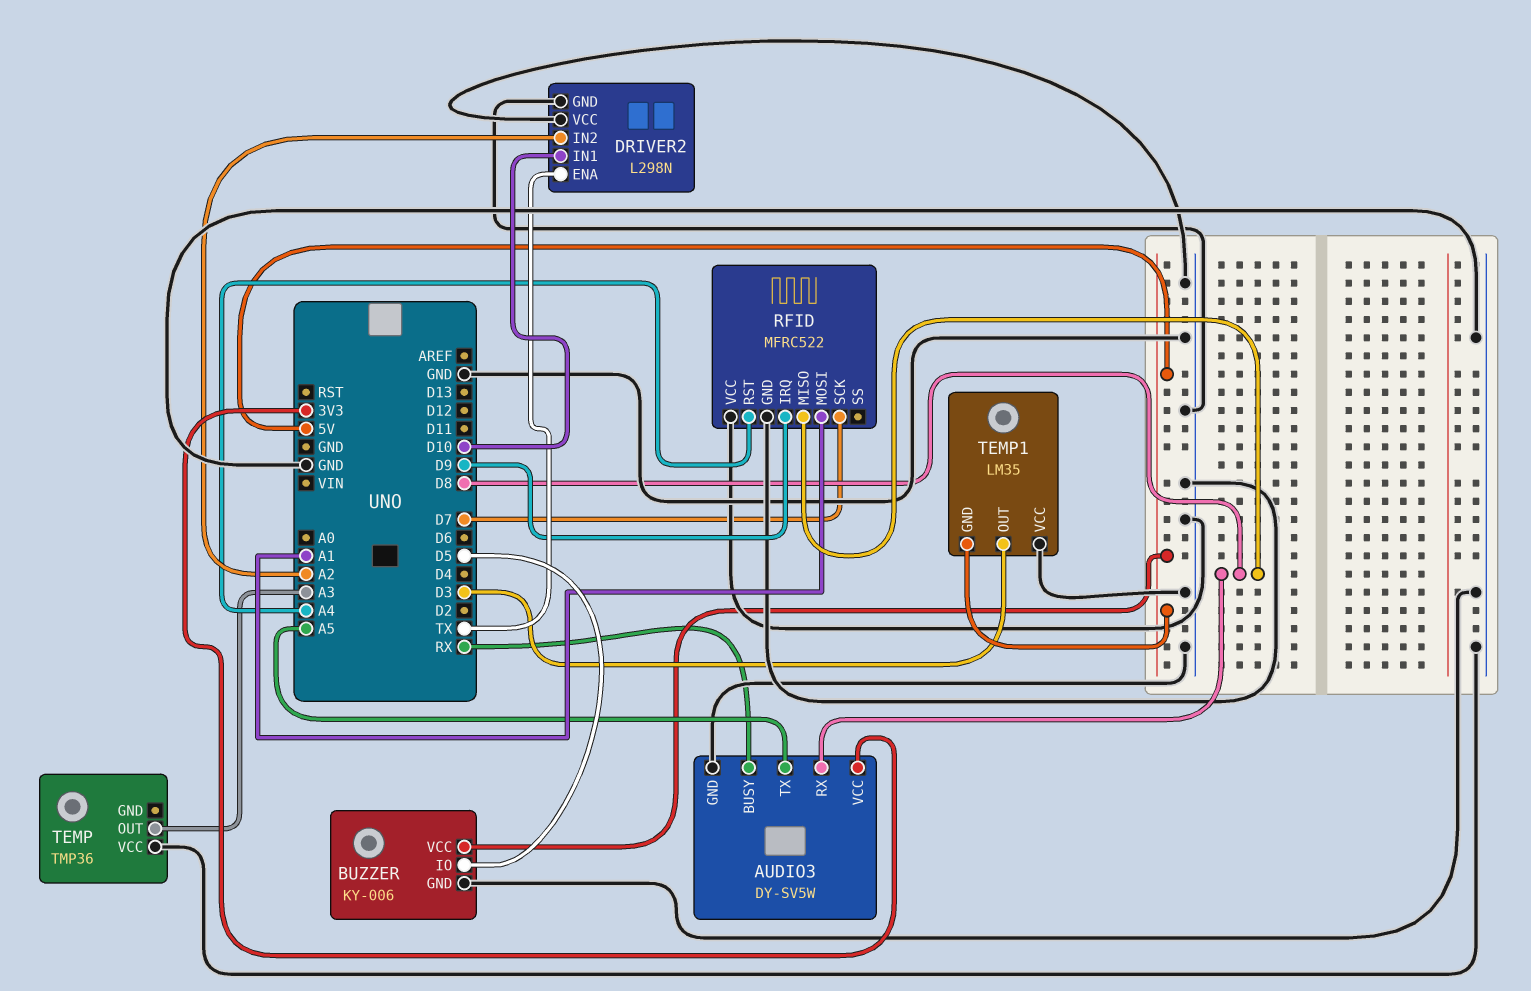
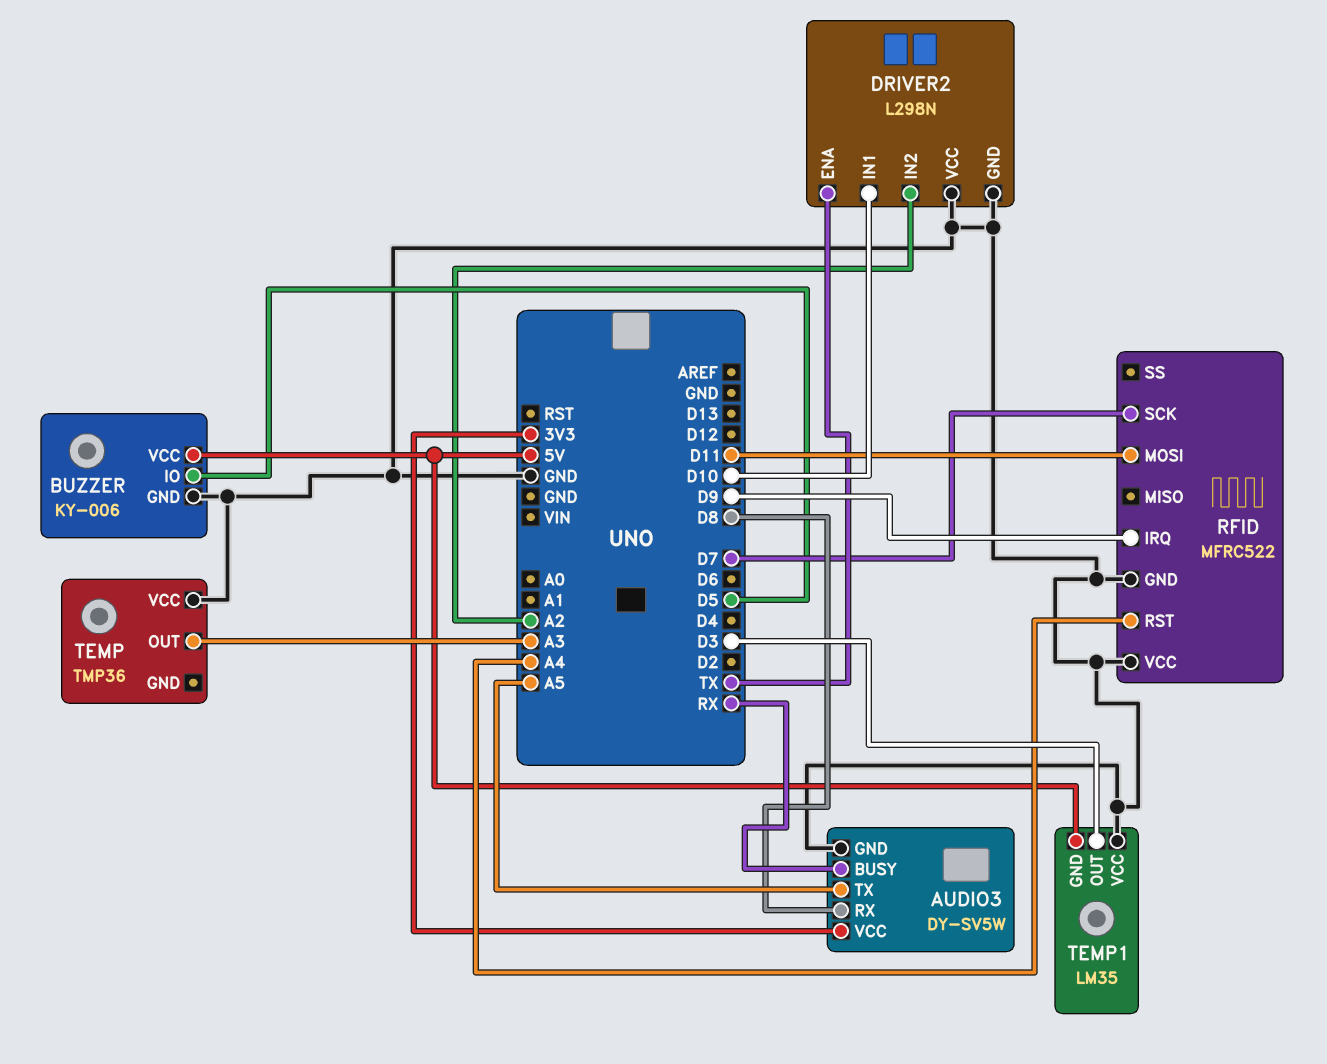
RFID pin MISO: D8 -> none
RFID pin MOSI: A1 -> D11

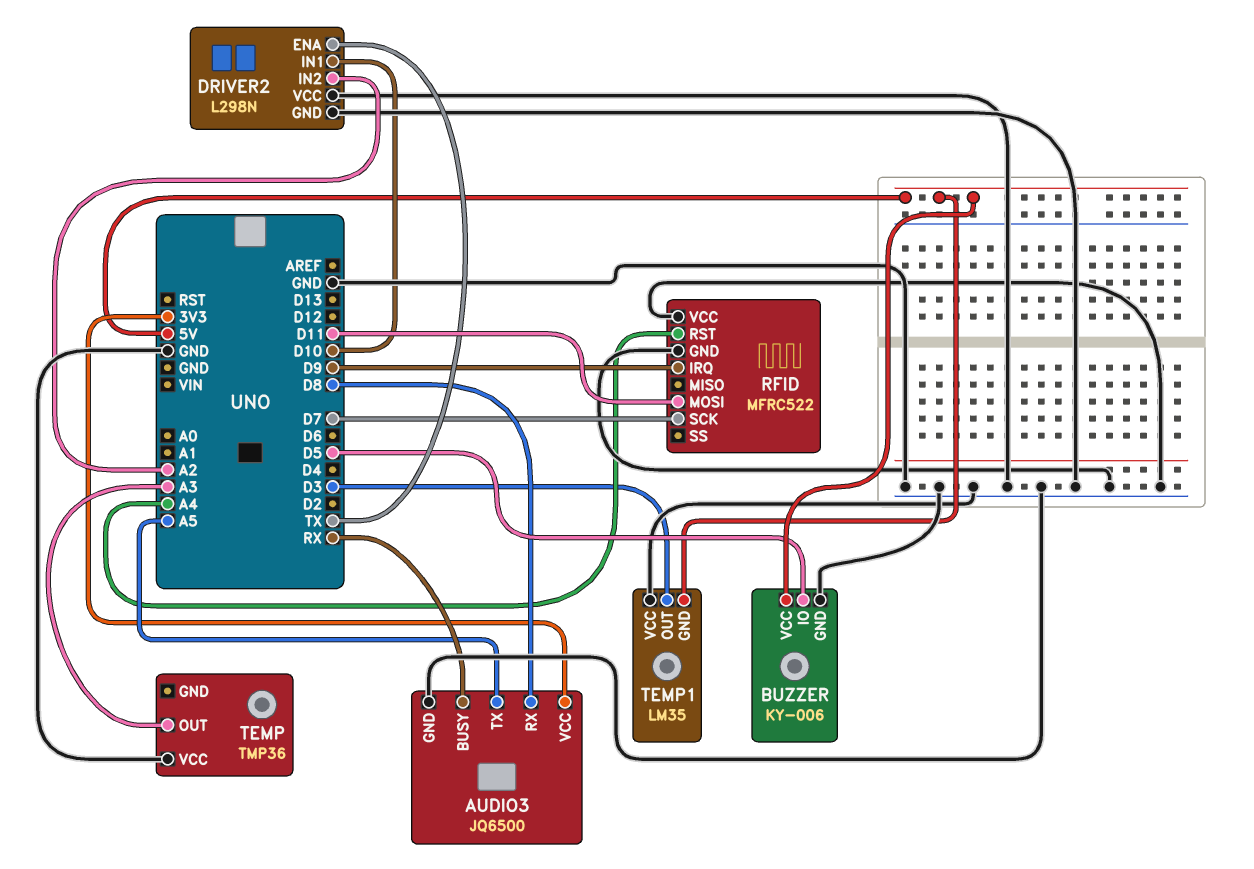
AUDIO3: DY-SV5W -> JQ6500

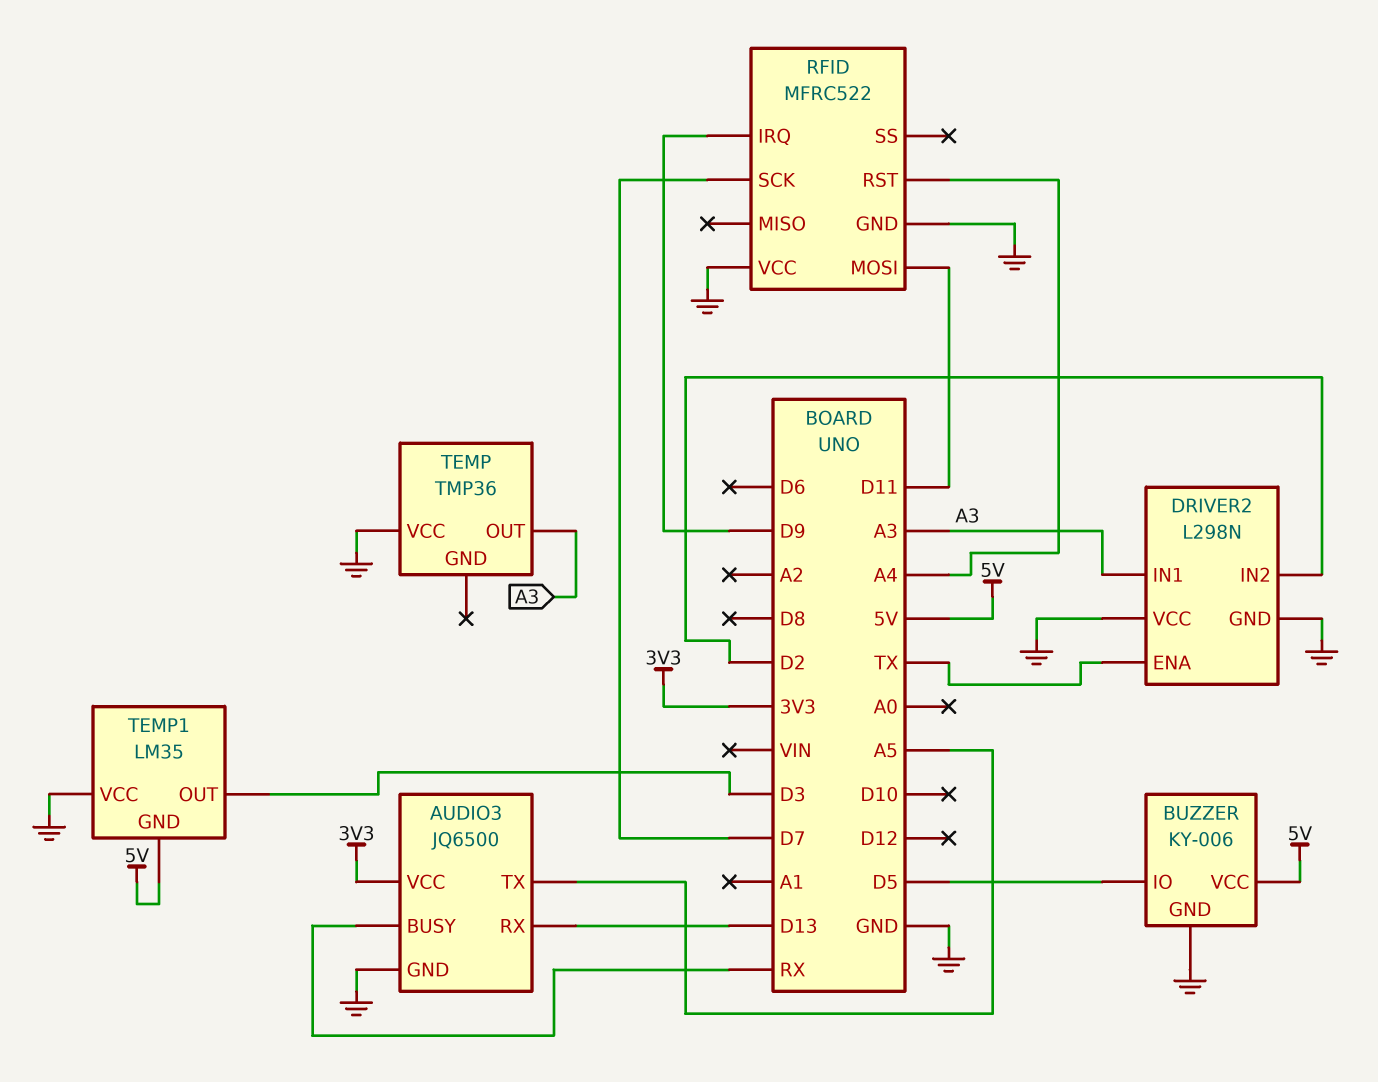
AUDIO3 pin RX: D8 -> D13
DRIVER2 pin IN1: D10 -> A3
DRIVER2 pin IN2: A2 -> D2

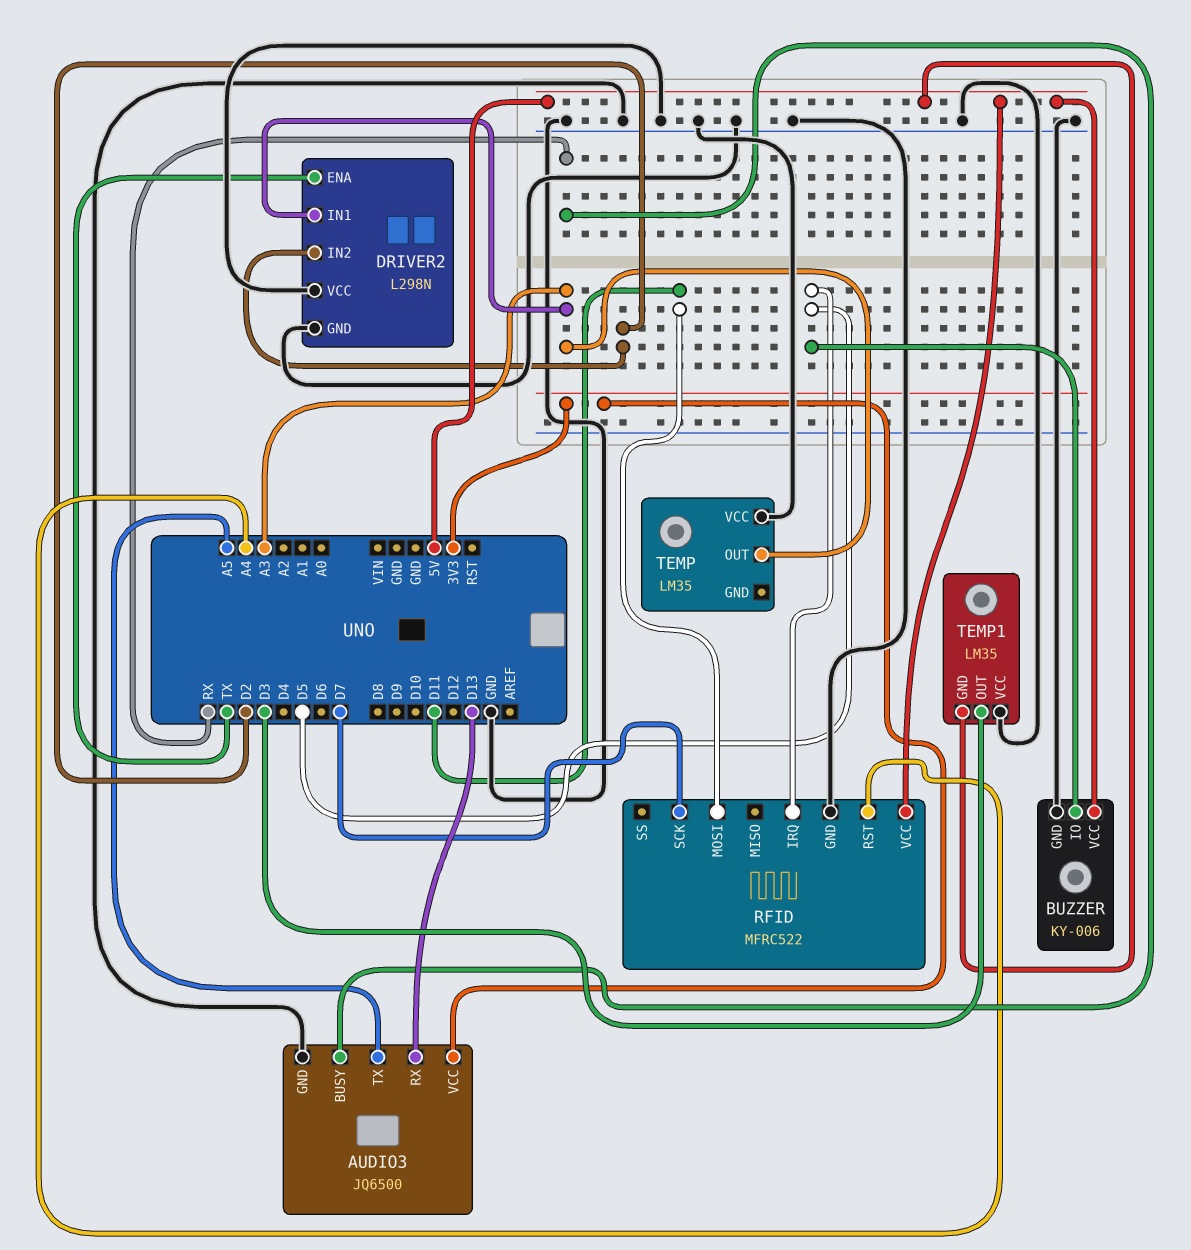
RFID pin IRQ: D9 -> D5
RFID pin VCC: GND -> 5V
TEMP: TMP36 -> LM35

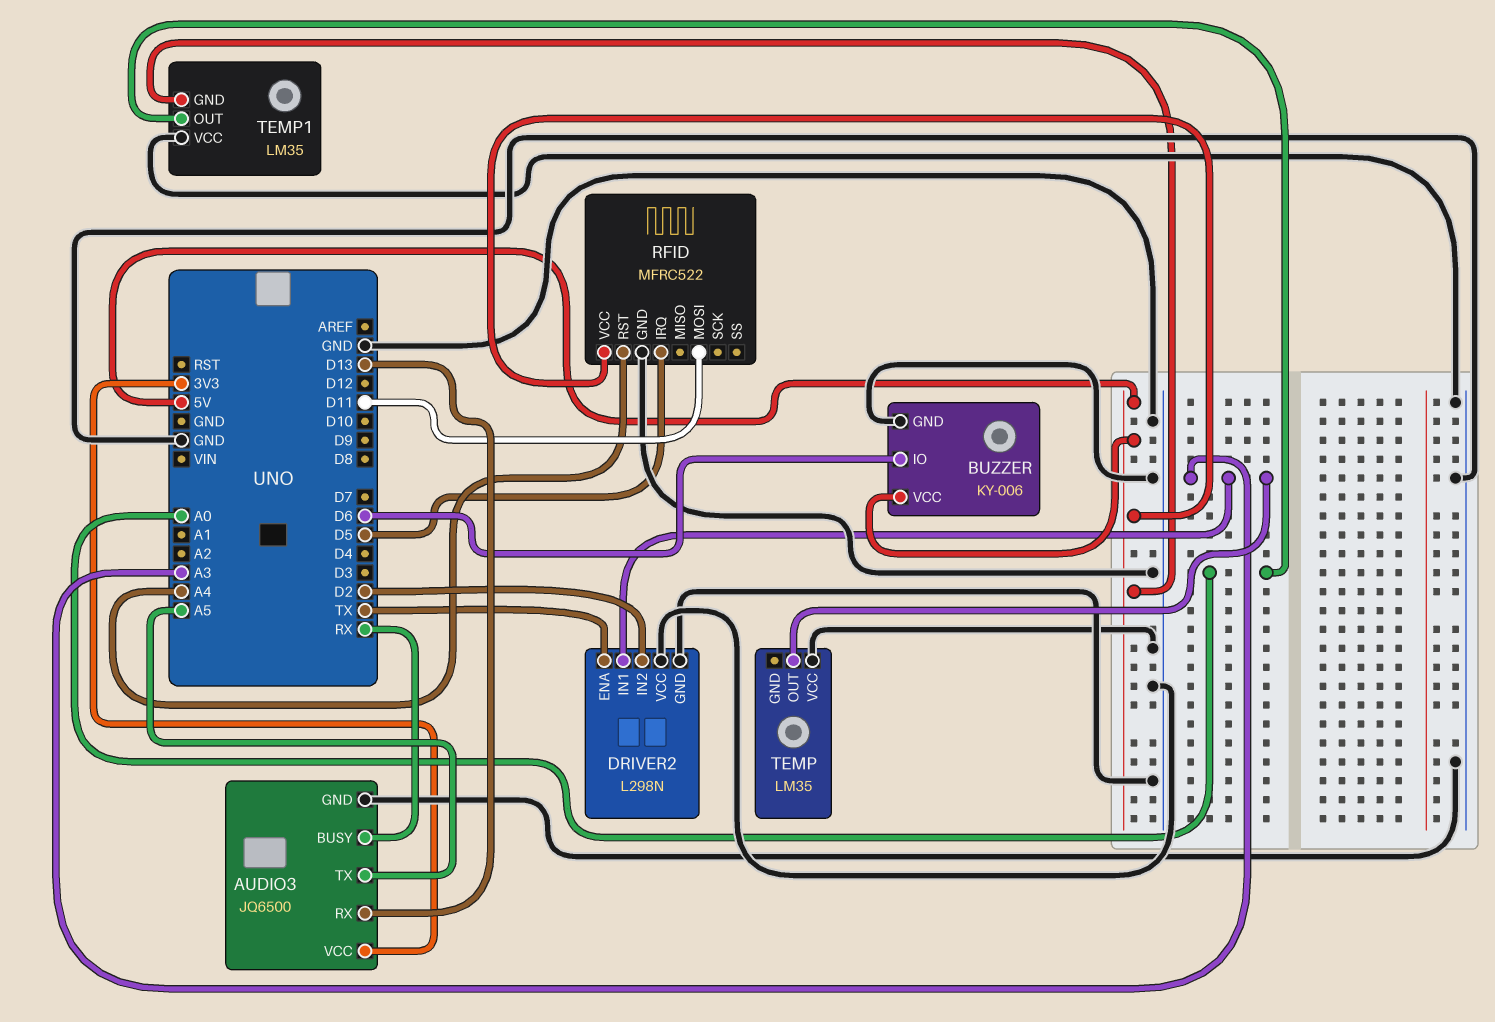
BUZZER pin IO: D5 -> D6
RFID pin SCK: D7 -> none
TEMP1 pin OUT: D3 -> A0

